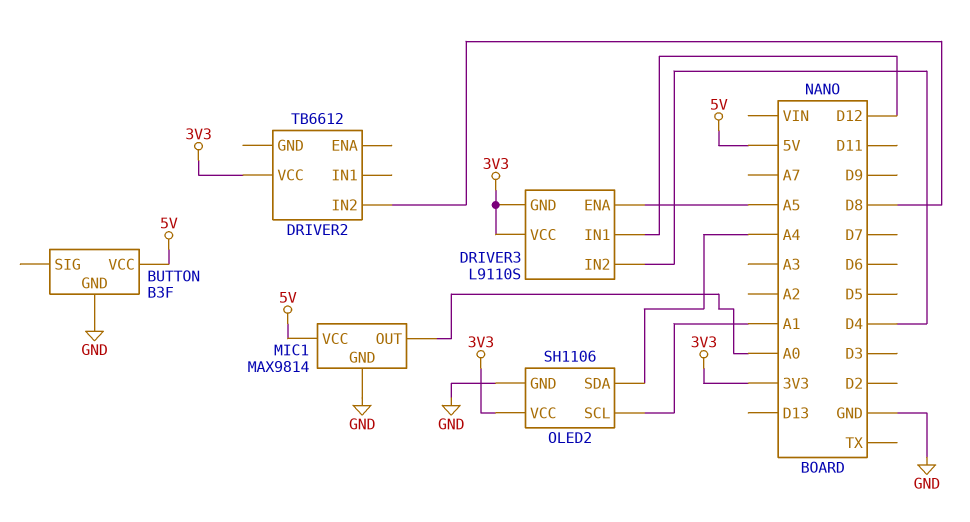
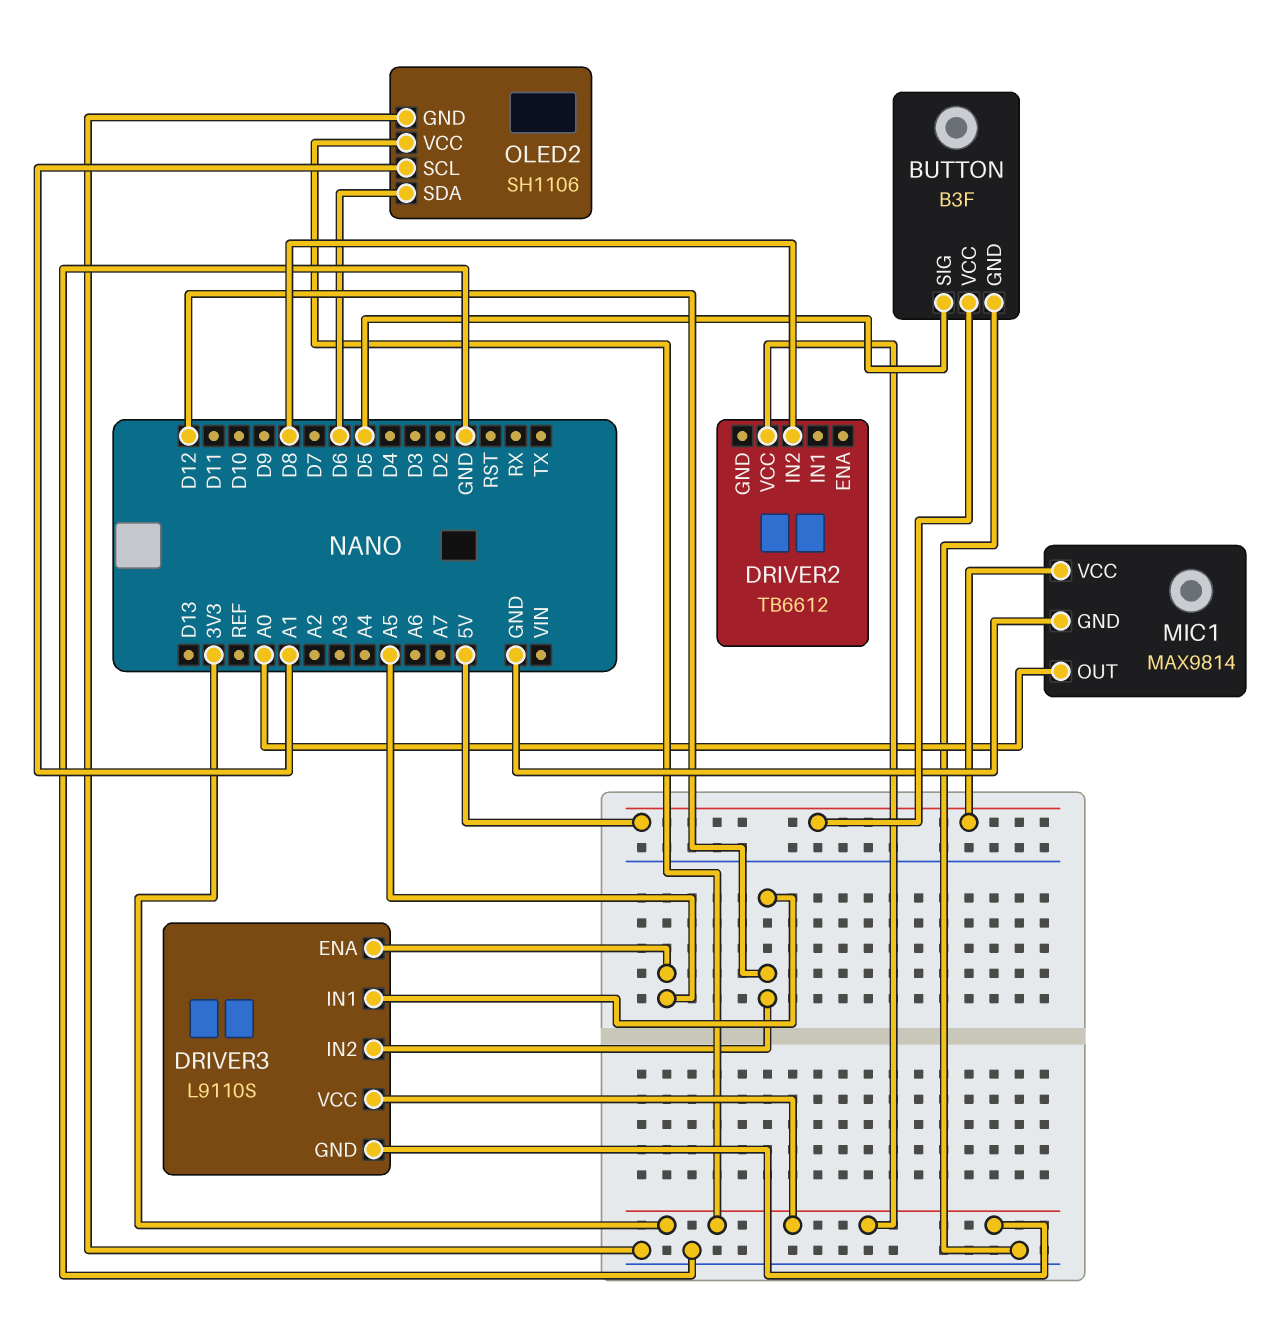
BUTTON pin SIG: none -> D5
DRIVER3 pin IN2: D4 -> D12
OLED2 pin SDA: A4 -> D6

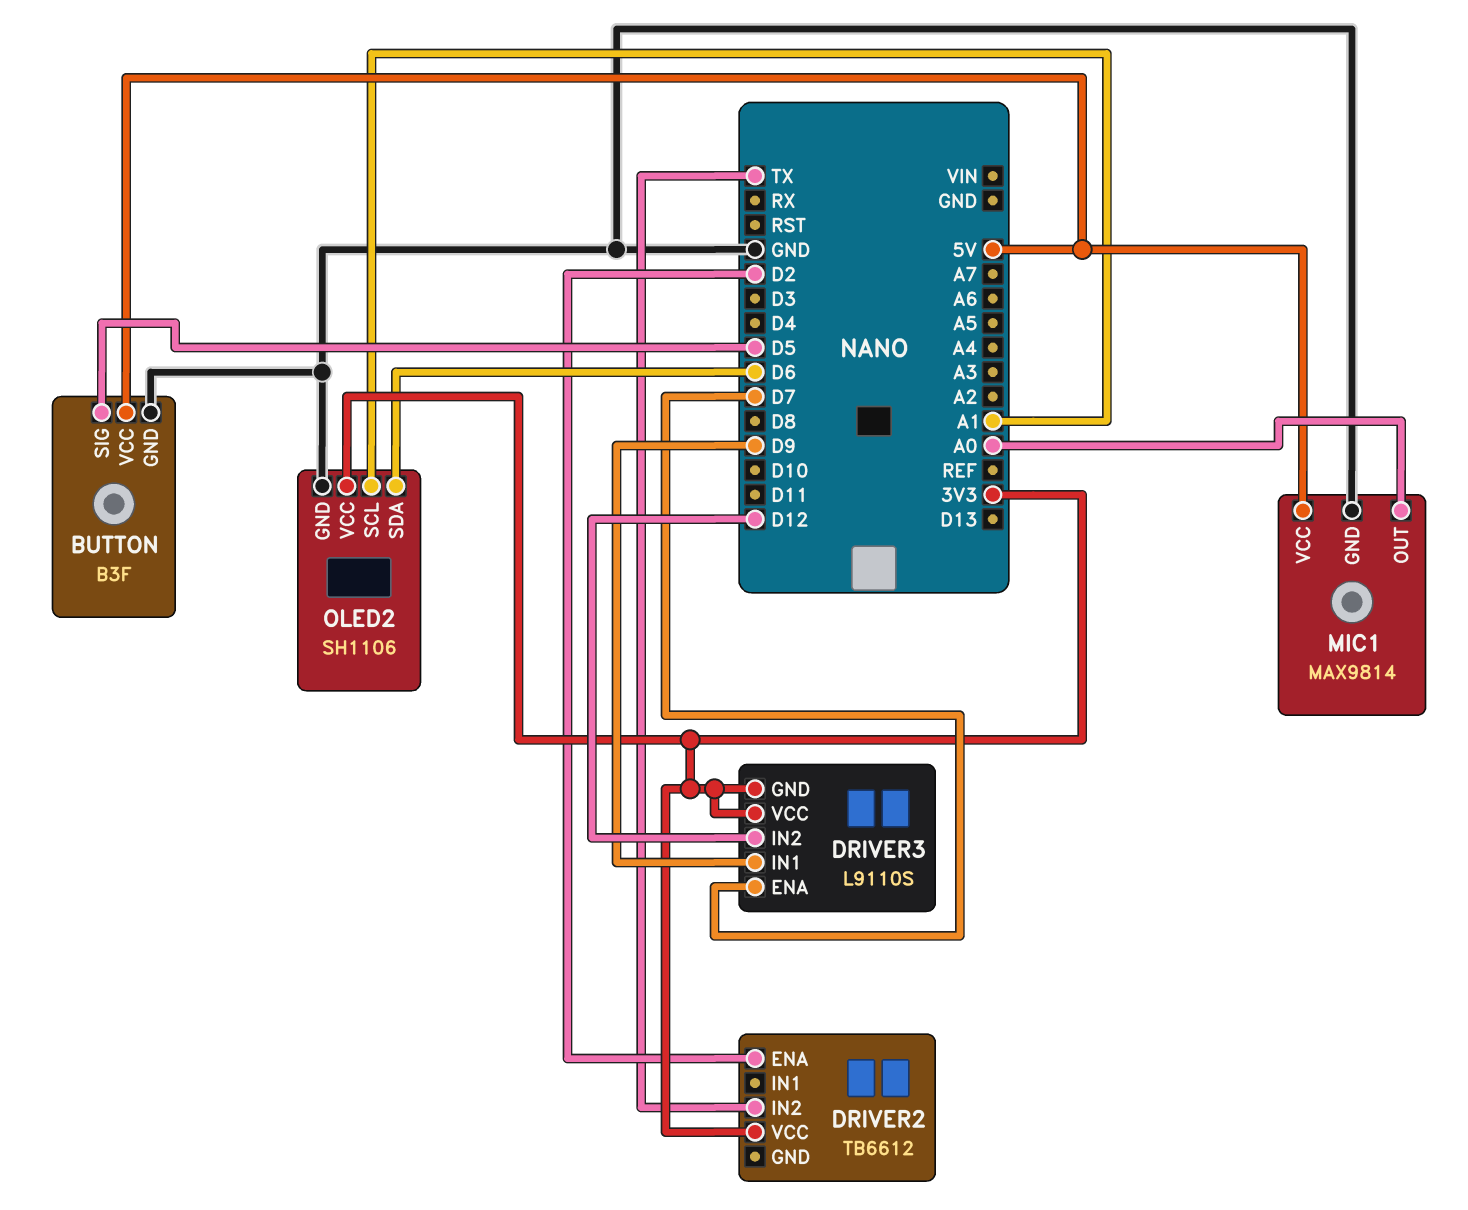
DRIVER2 pin ENA: none -> D2
DRIVER2 pin IN2: D8 -> TX
DRIVER3 pin ENA: A5 -> D7
DRIVER3 pin IN1: D12 -> D9

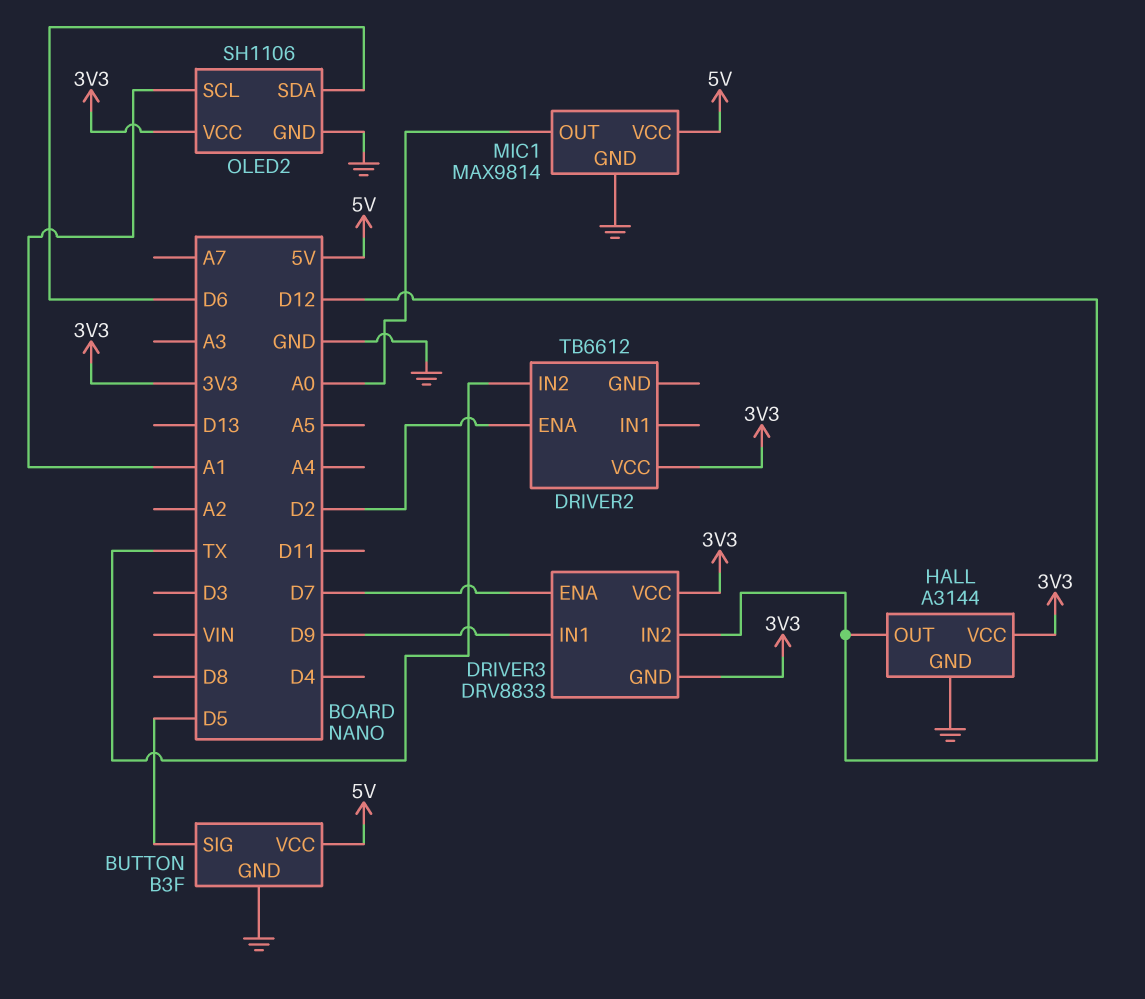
DRIVER3: L9110S -> DRV8833
HALL: none -> A3144
HALL pin GND: none -> GND
HALL pin OUT: none -> D12
HALL pin VCC: none -> 3V3

